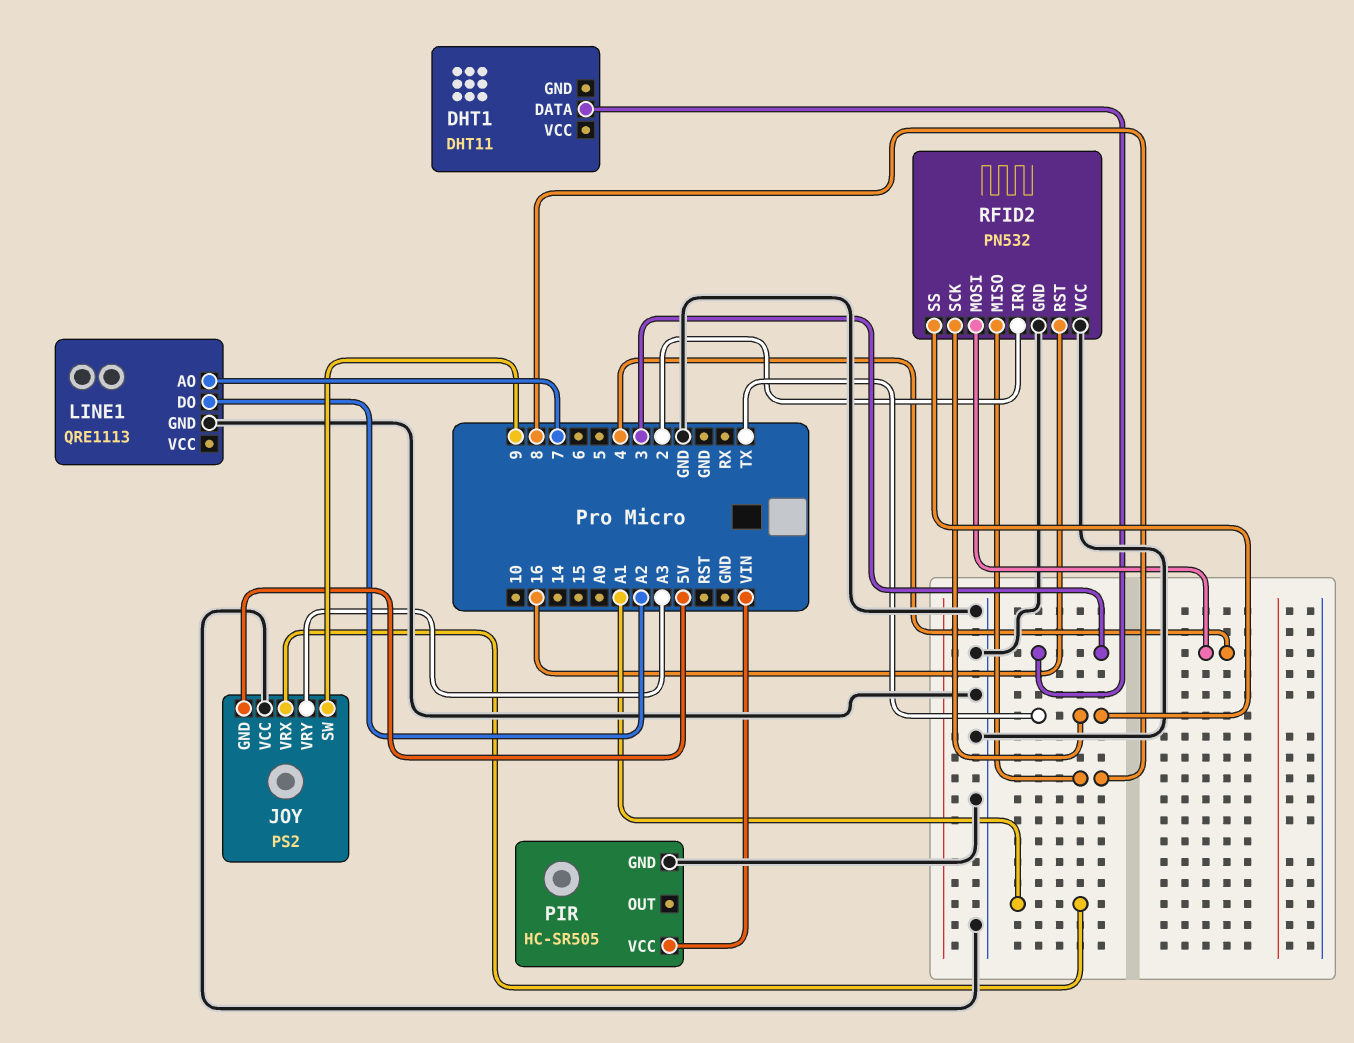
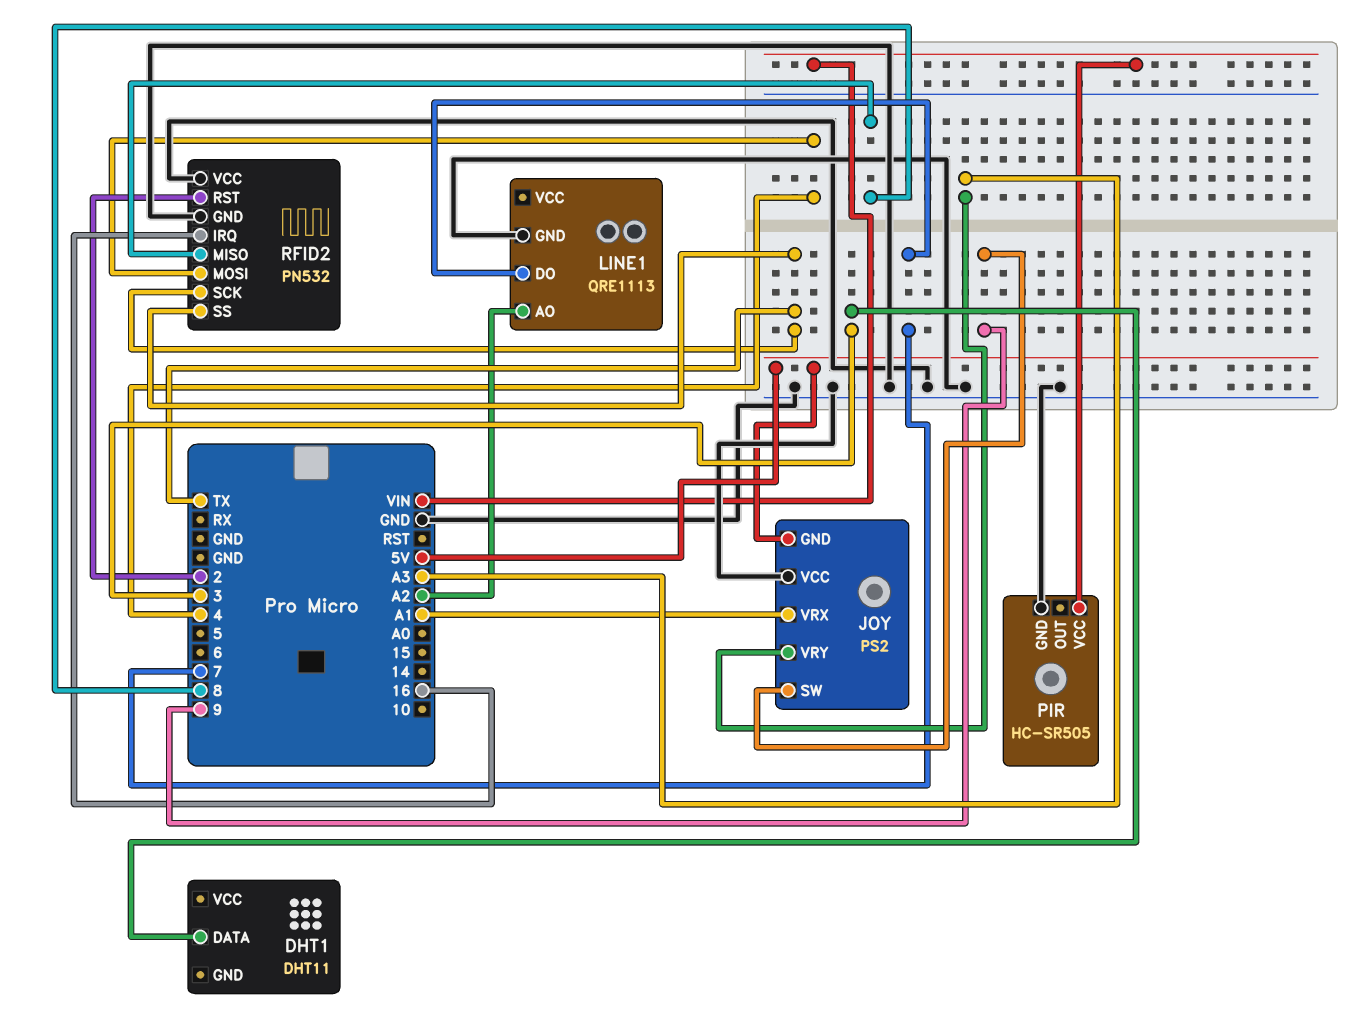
LINE1 pin AO: 7 -> A2
LINE1 pin DO: A2 -> 7
RFID2 pin IRQ: 2 -> 16
RFID2 pin RST: 16 -> 2

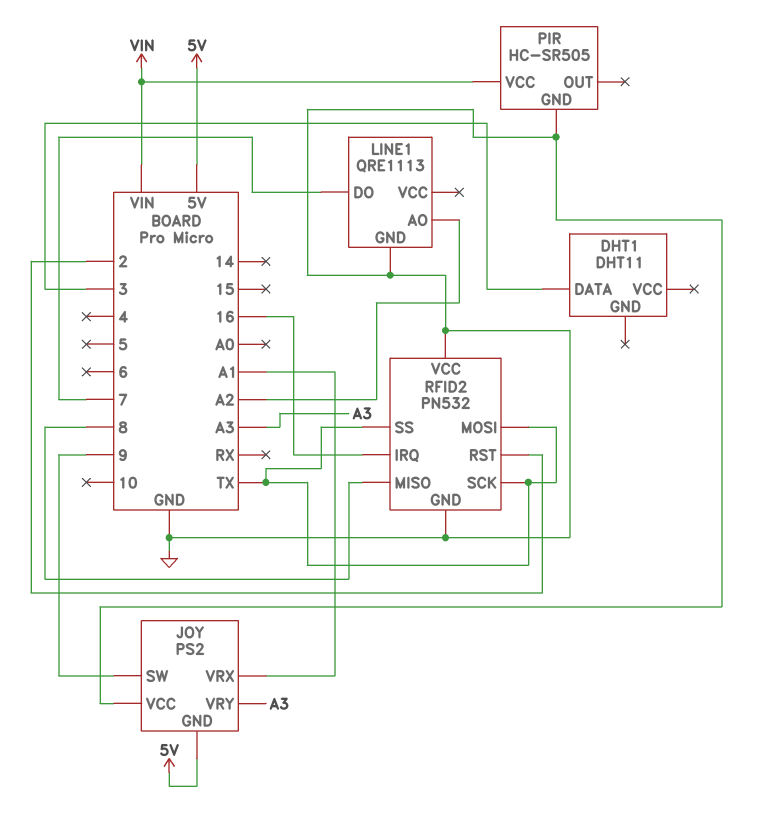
RFID2 pin MOSI: 4 -> TX

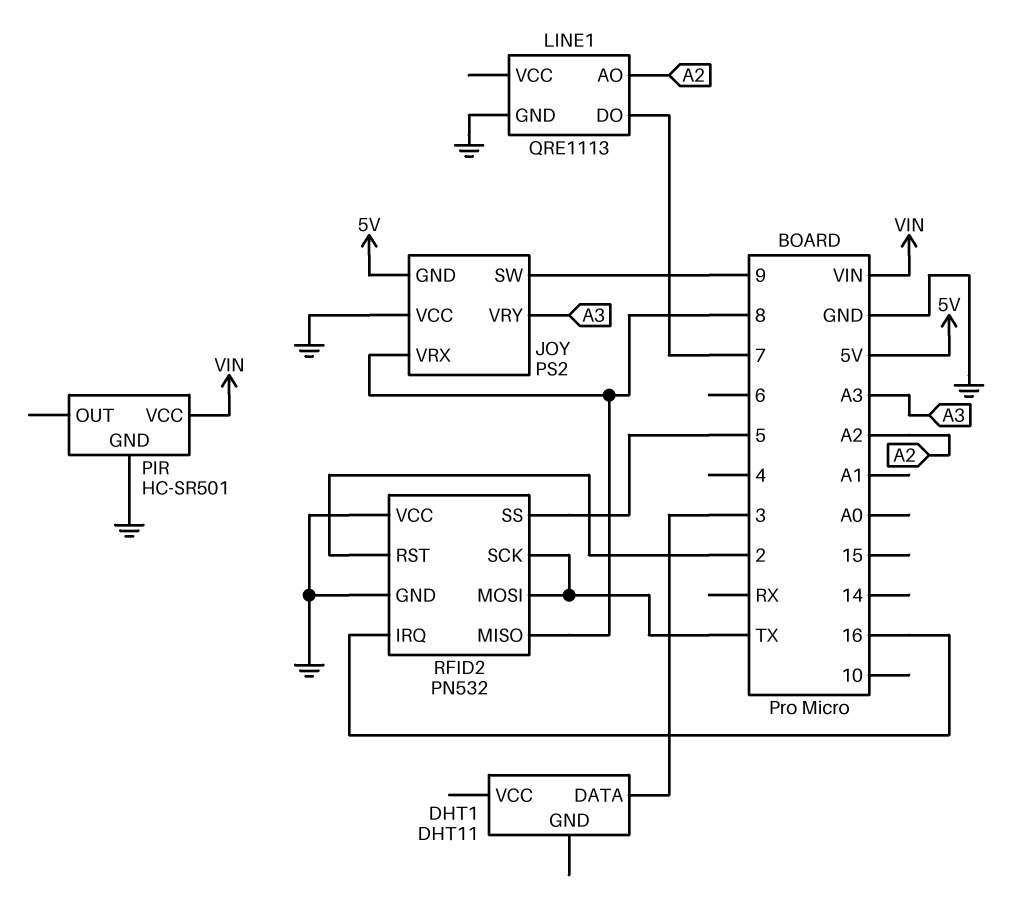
JOY pin VRX: A1 -> 8
PIR: HC-SR505 -> HC-SR501
RFID2 pin SS: TX -> 5

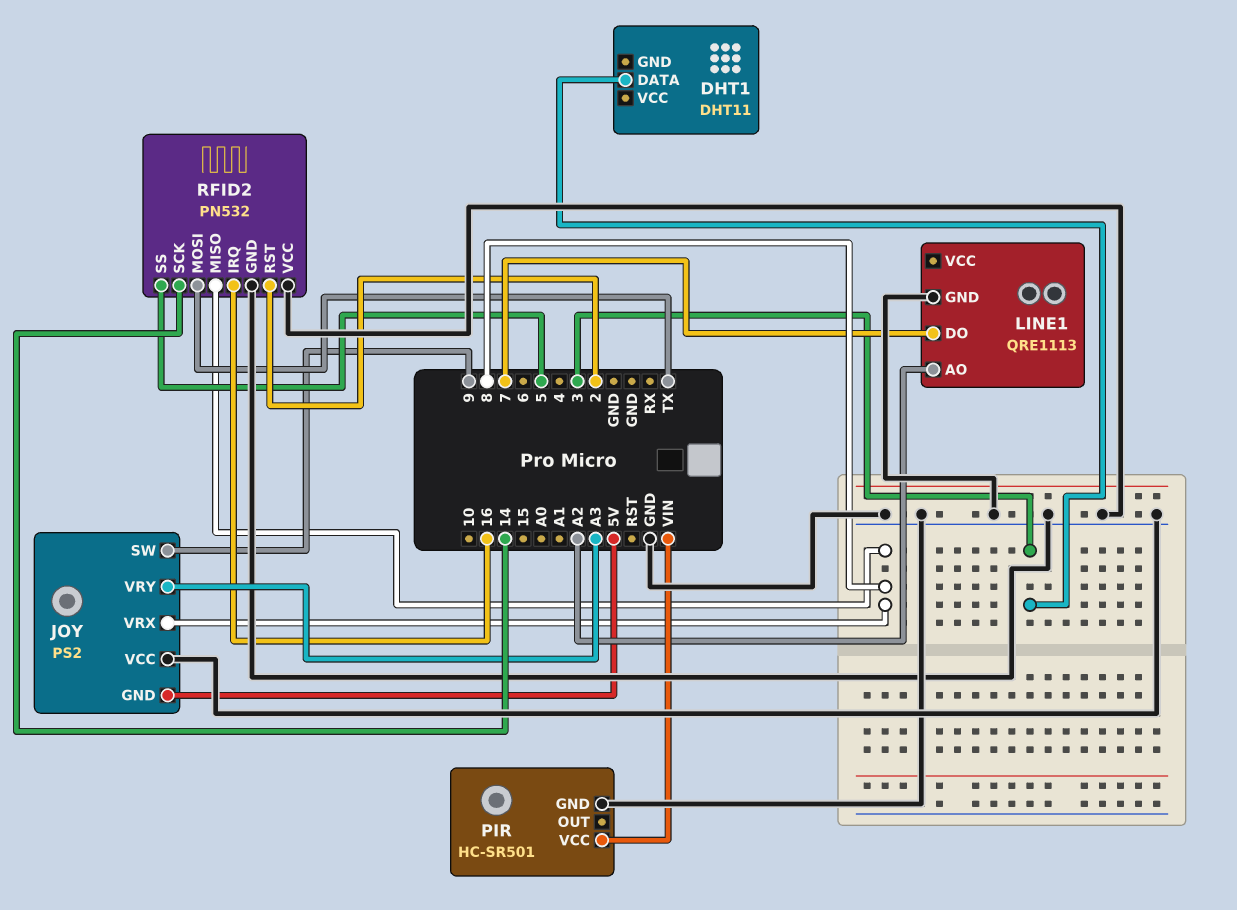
RFID2 pin SCK: TX -> 14

